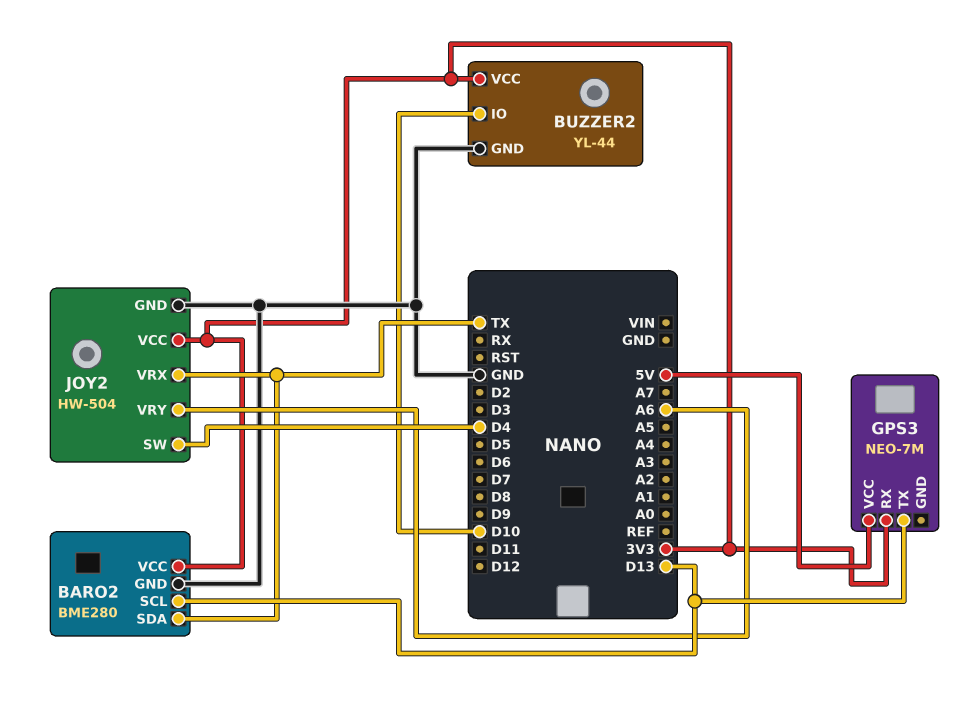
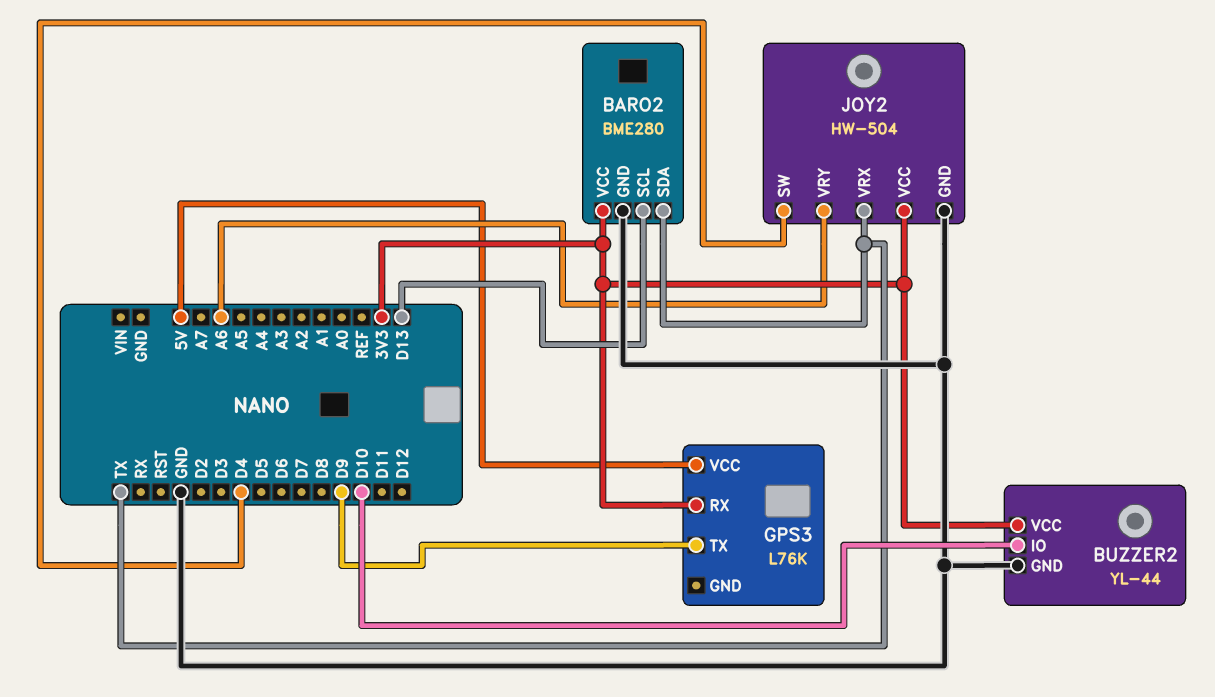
GPS3: NEO-7M -> L76K
GPS3 pin TX: D13 -> D9

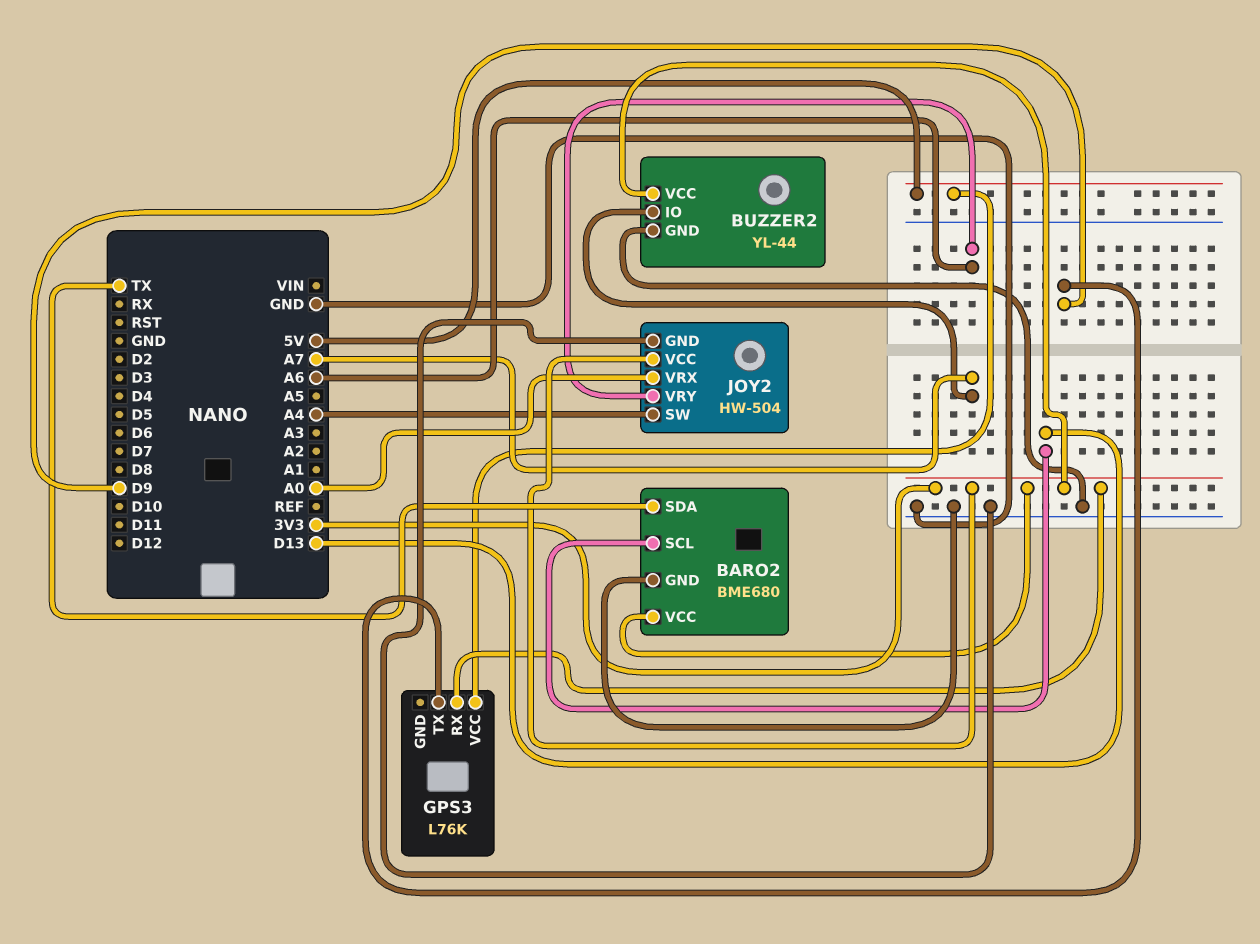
BARO2: BME280 -> BME680
BUZZER2 pin IO: D10 -> A7
JOY2 pin SW: D4 -> A4
JOY2 pin VRX: TX -> A0

